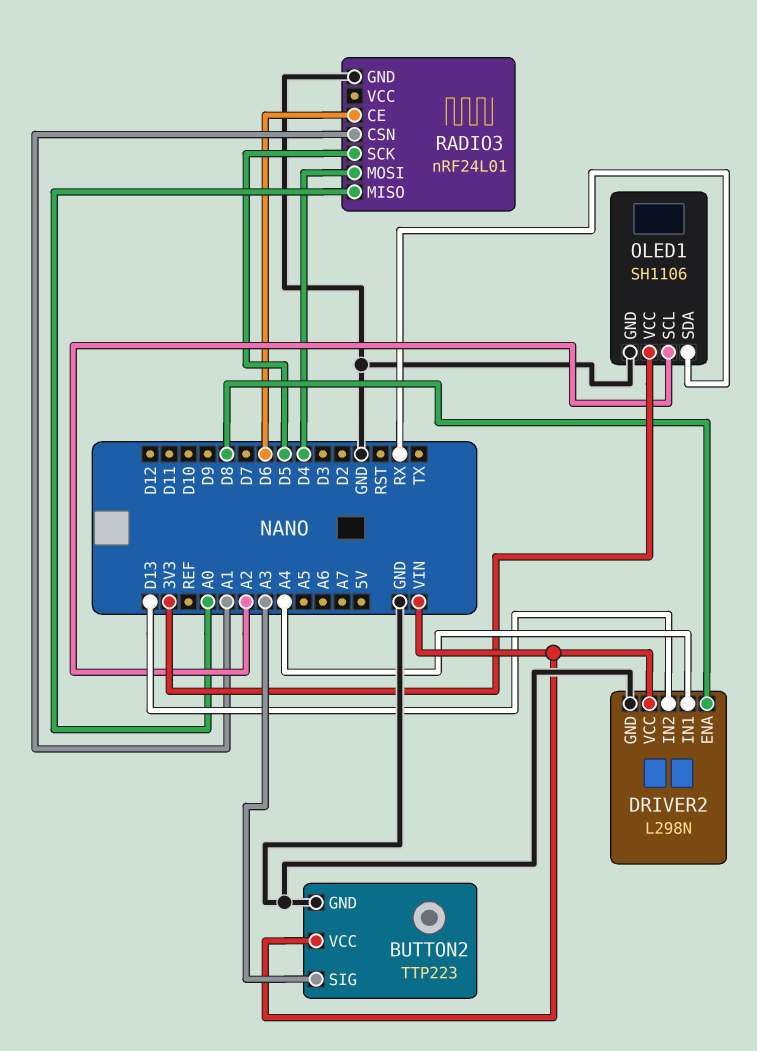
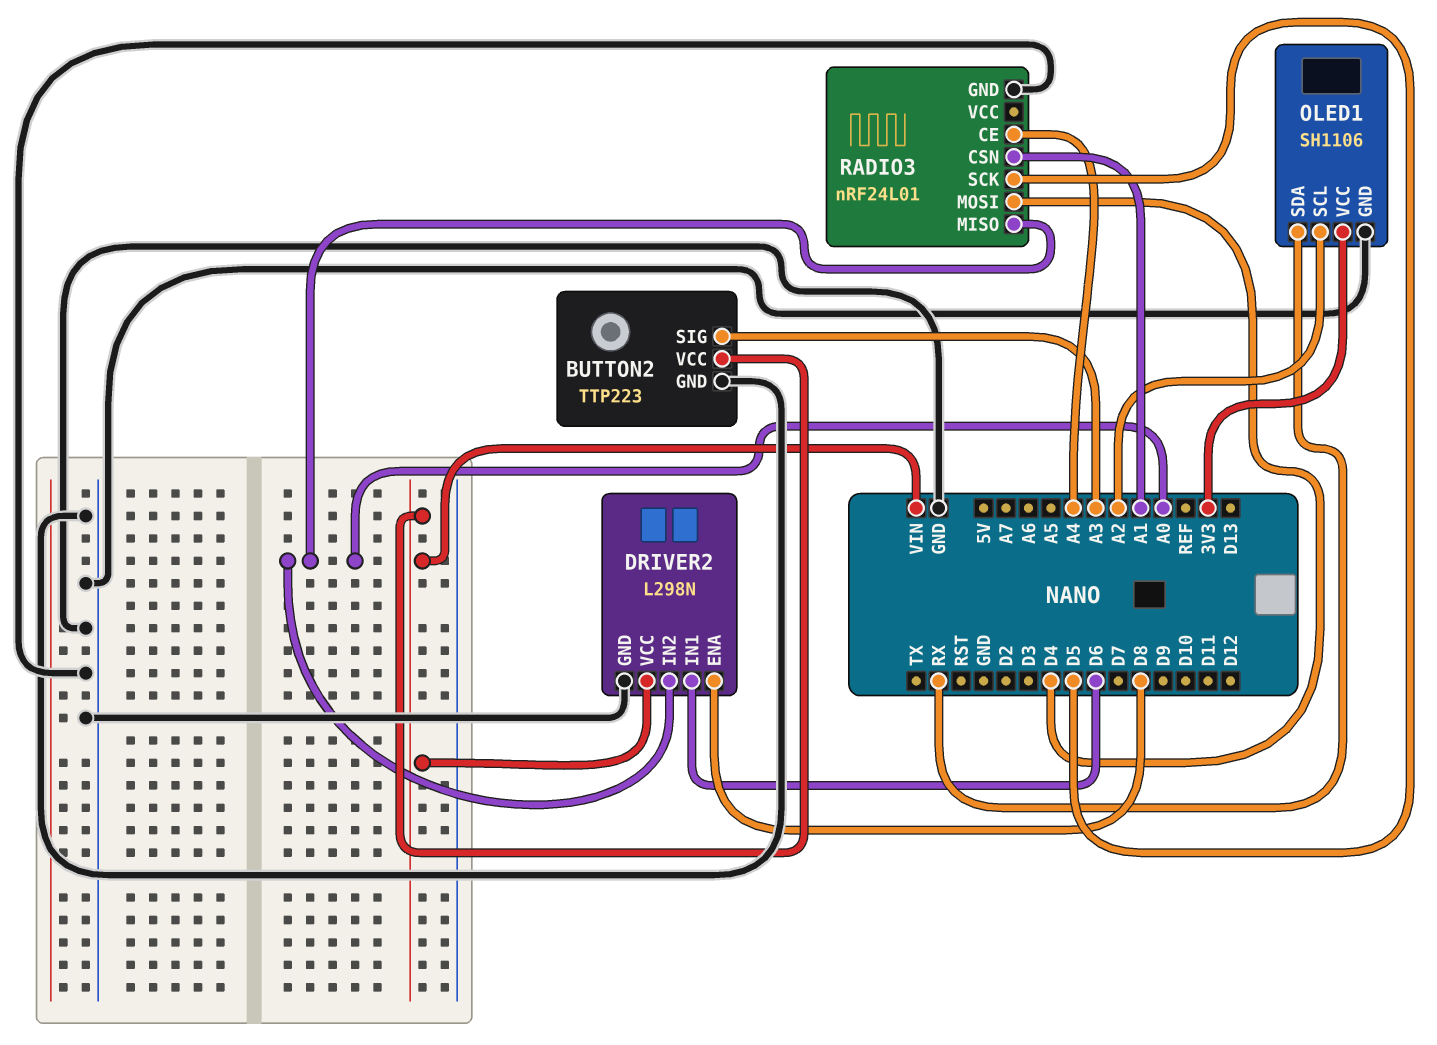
DRIVER2 pin IN1: A4 -> D6
DRIVER2 pin IN2: D13 -> A0
RADIO3 pin CE: D6 -> A4

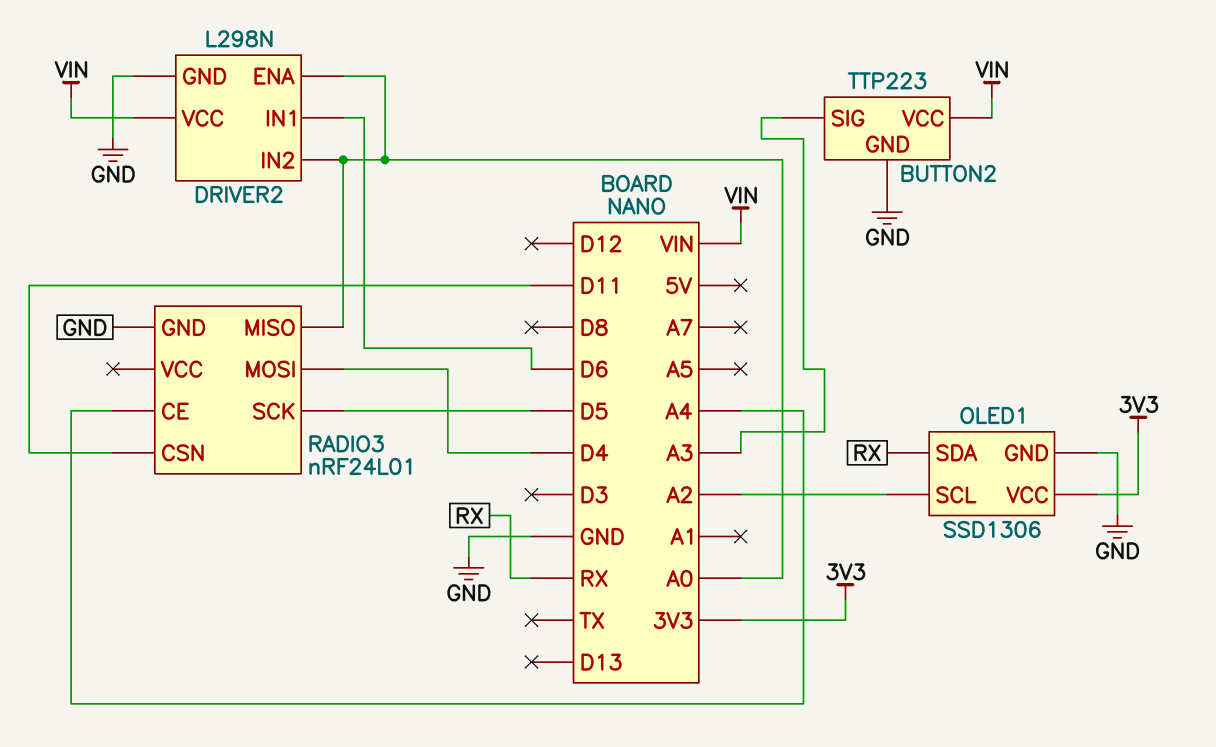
DRIVER2 pin ENA: D8 -> A0
OLED1: SH1106 -> SSD1306
RADIO3 pin CSN: A1 -> D11

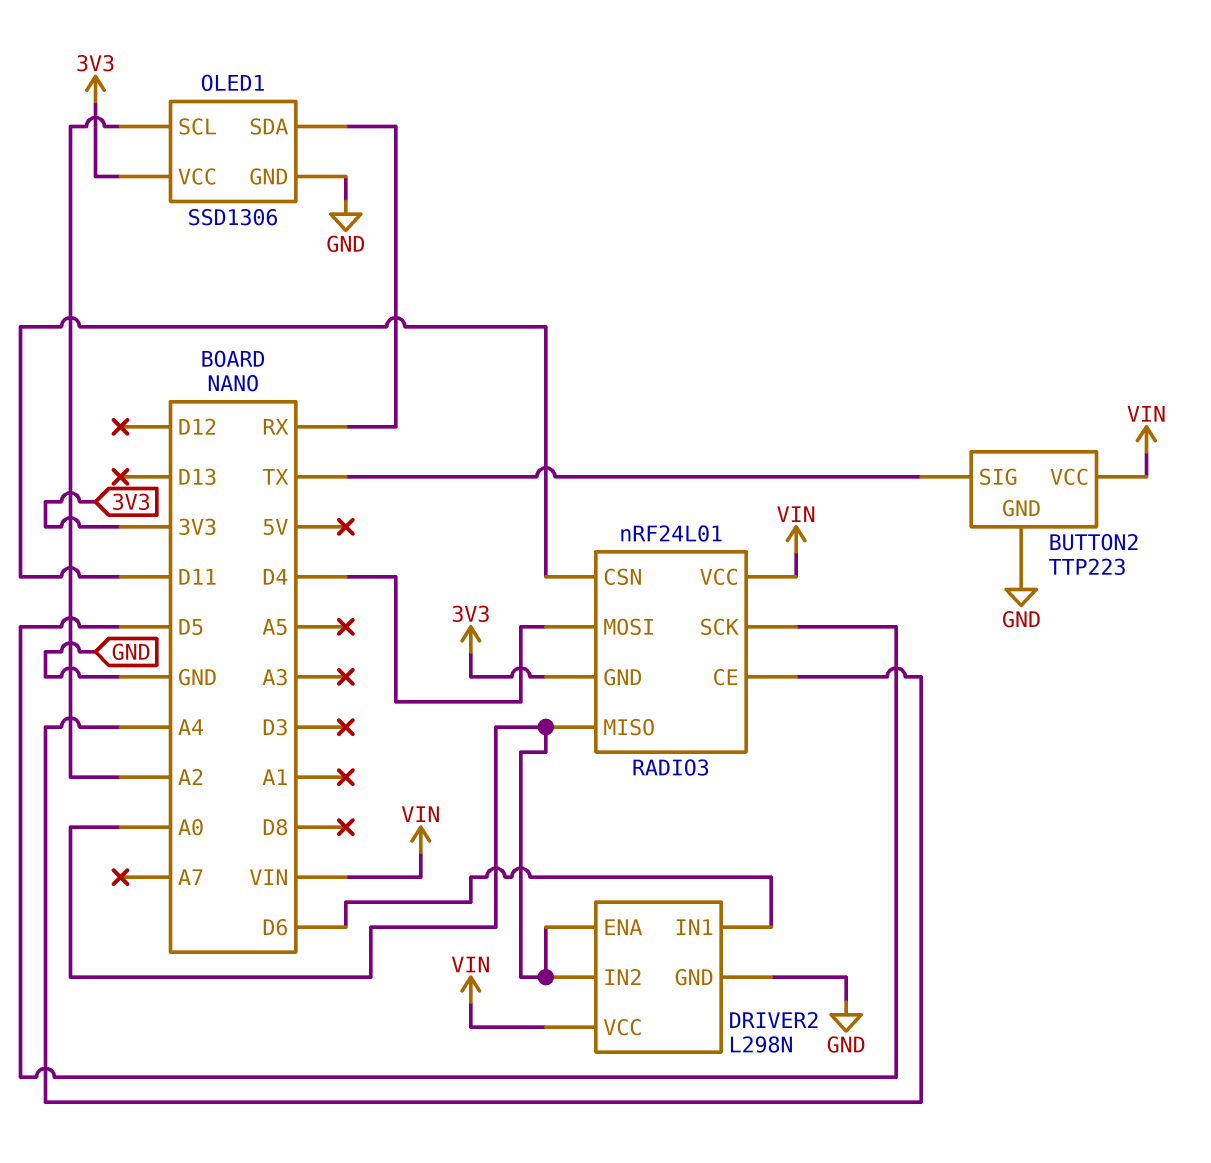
BUTTON2 pin SIG: A3 -> TX
RADIO3 pin GND: GND -> 3V3
RADIO3 pin VCC: none -> VIN

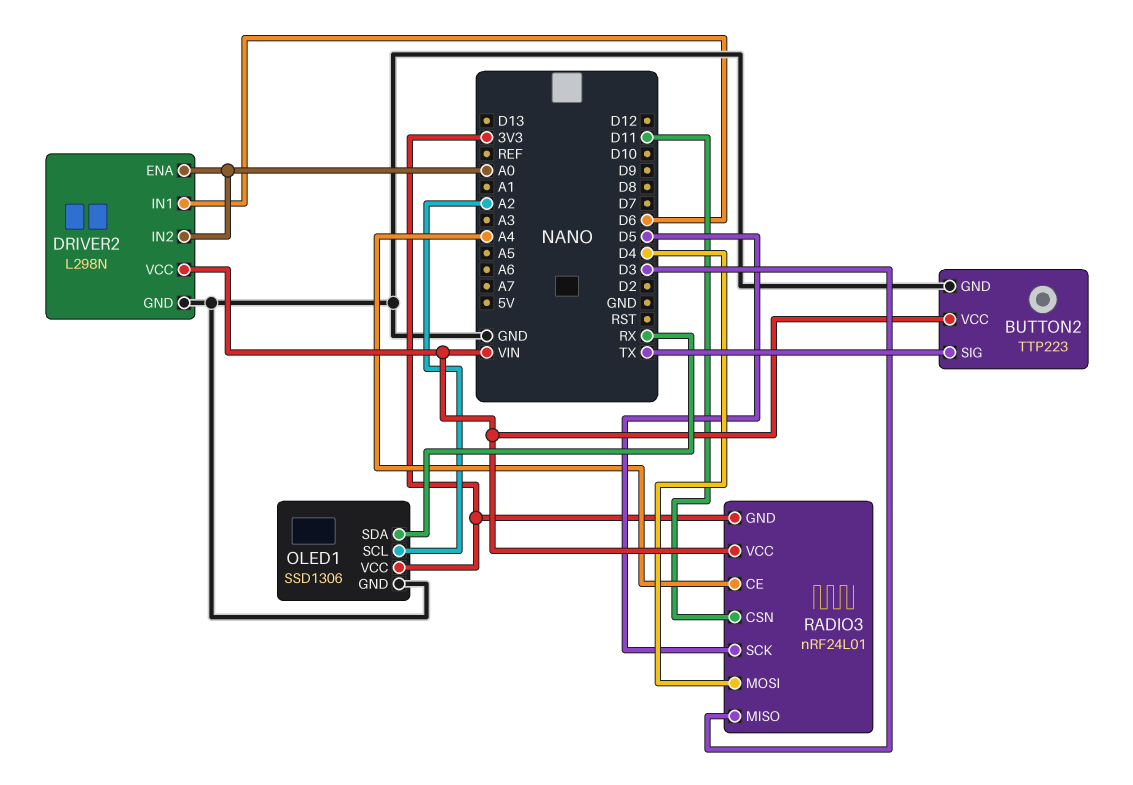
RADIO3 pin MISO: A0 -> D3

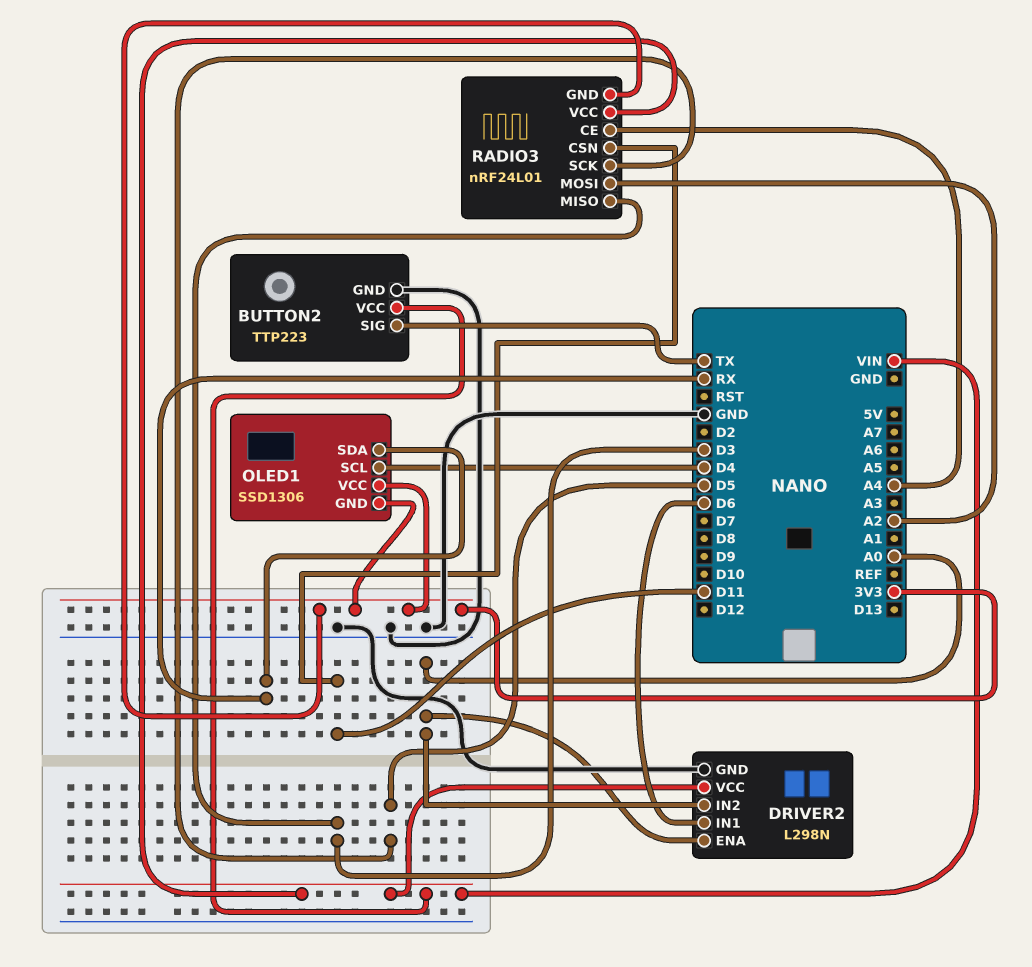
OLED1 pin GND: GND -> 3V3
OLED1 pin SCL: A2 -> D4
RADIO3 pin MOSI: D4 -> A2

